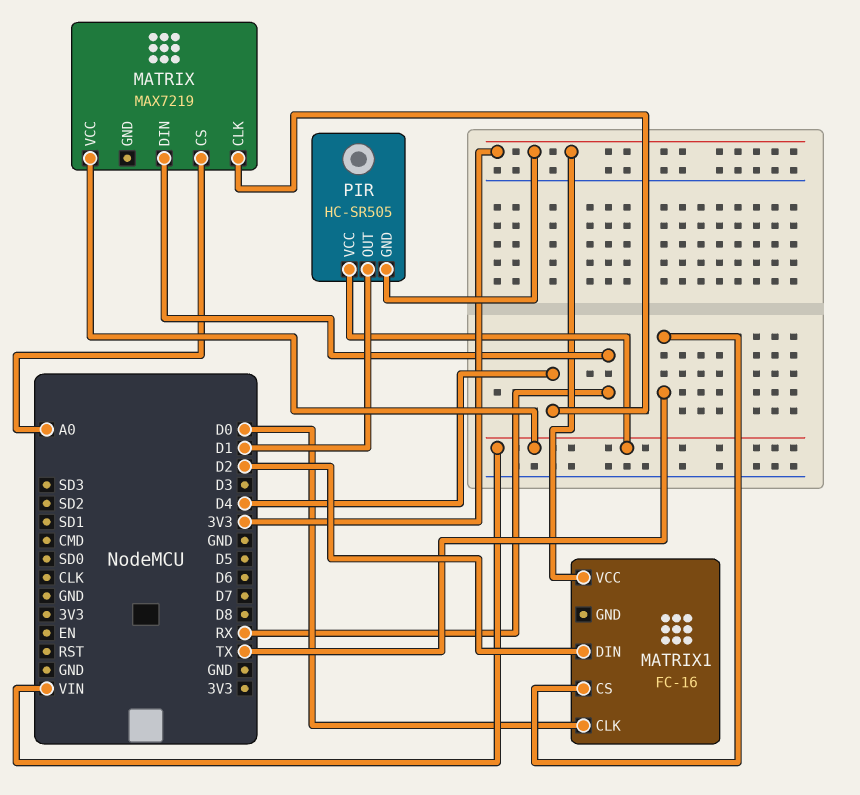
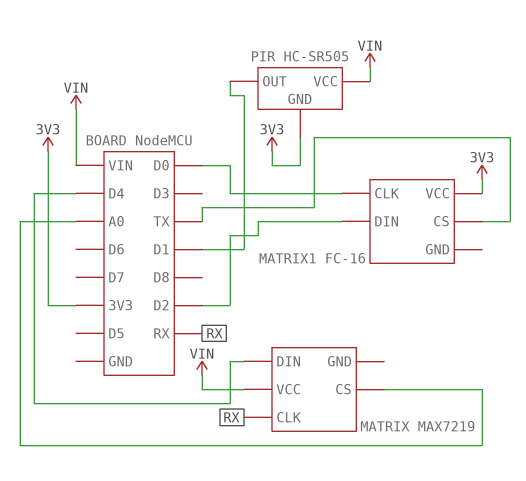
MATRIX pin CLK: D4 -> RX
MATRIX pin DIN: RX -> D4

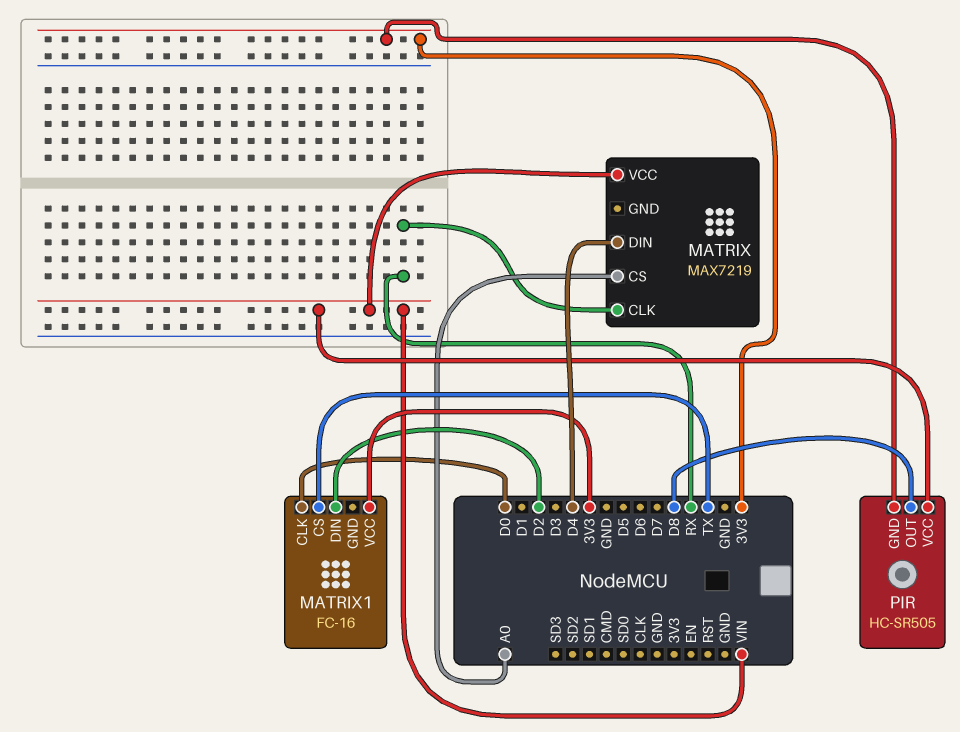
PIR pin OUT: D1 -> D8

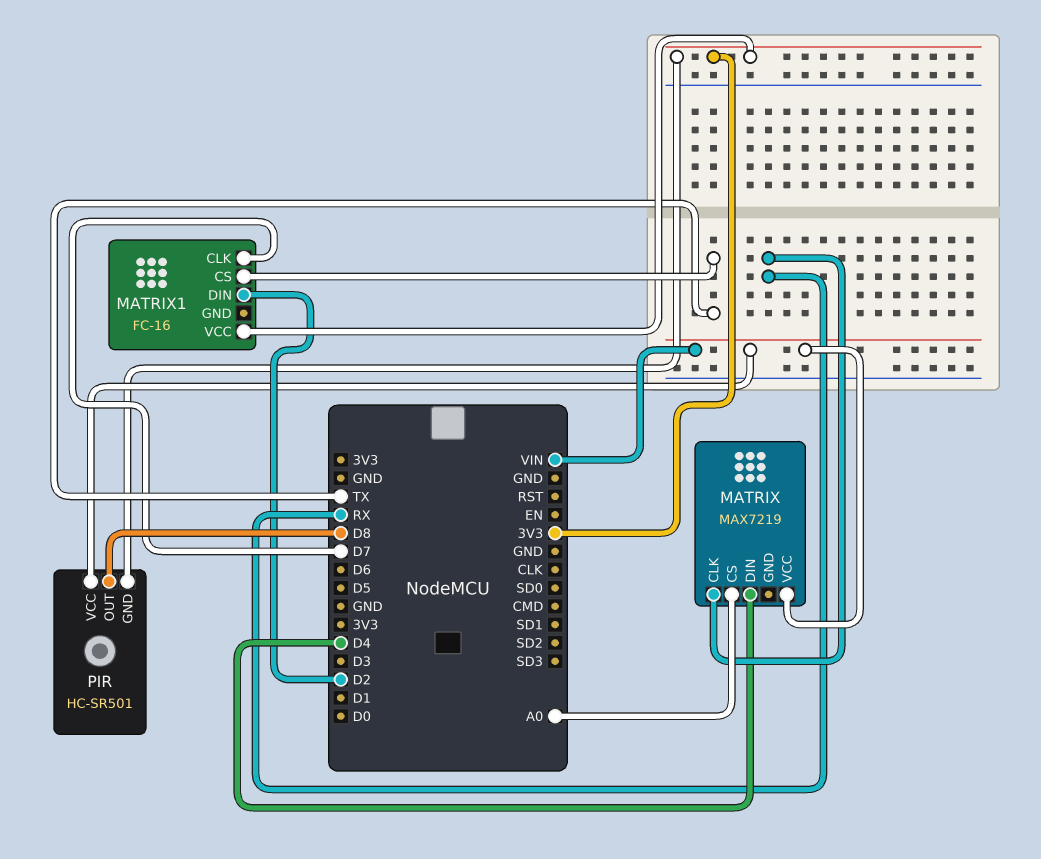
MATRIX1 pin CLK: D0 -> D7
PIR: HC-SR505 -> HC-SR501

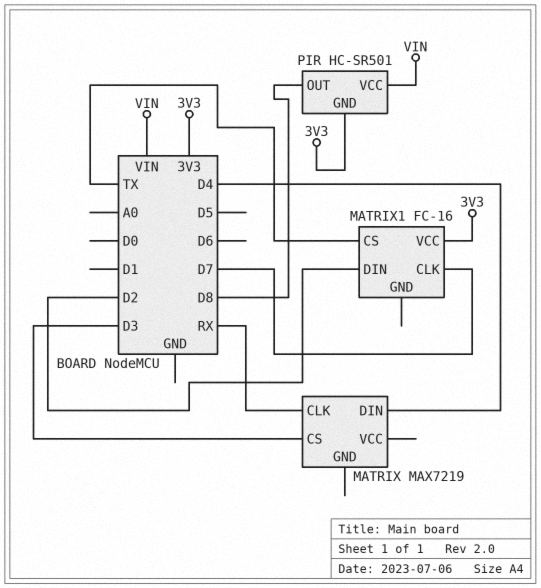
MATRIX pin CS: A0 -> D3
MATRIX pin VCC: VIN -> none

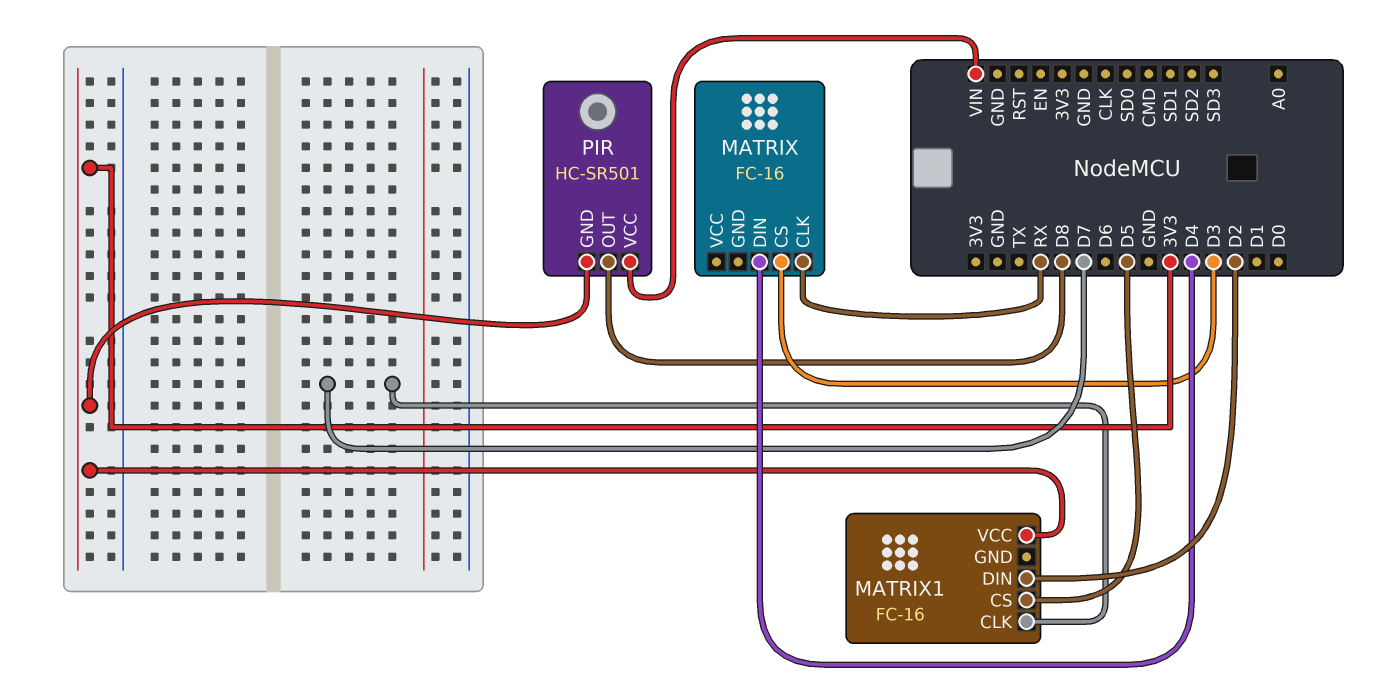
MATRIX: MAX7219 -> FC-16
MATRIX1 pin CS: TX -> D5

